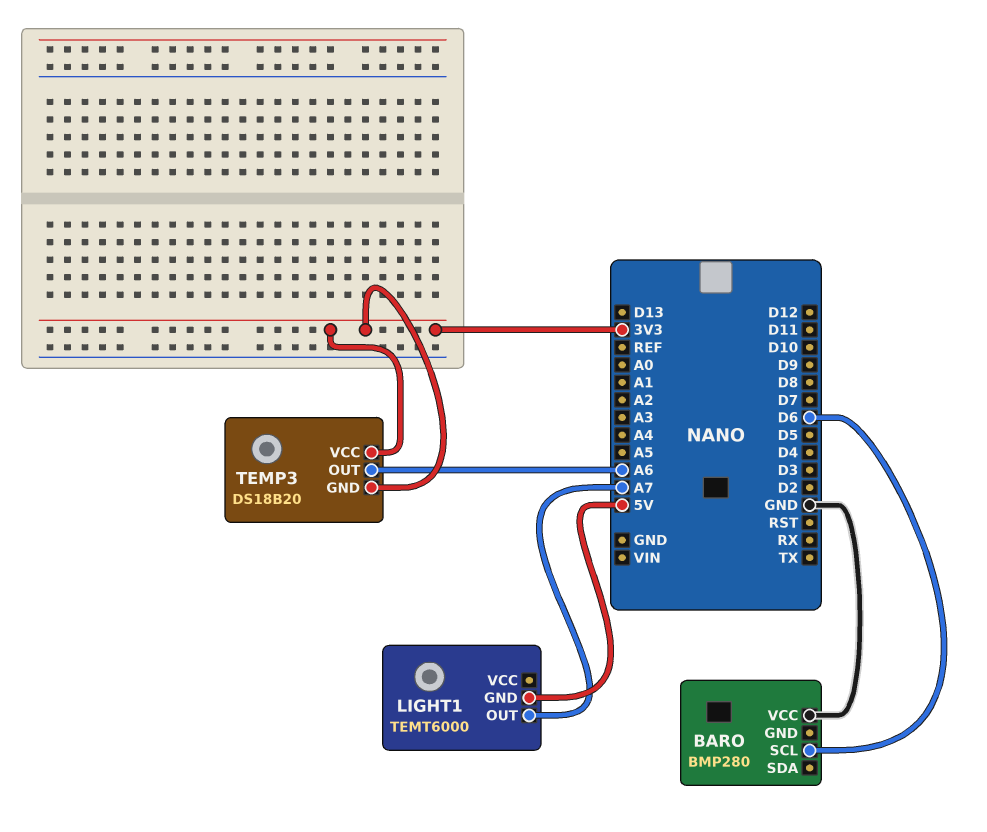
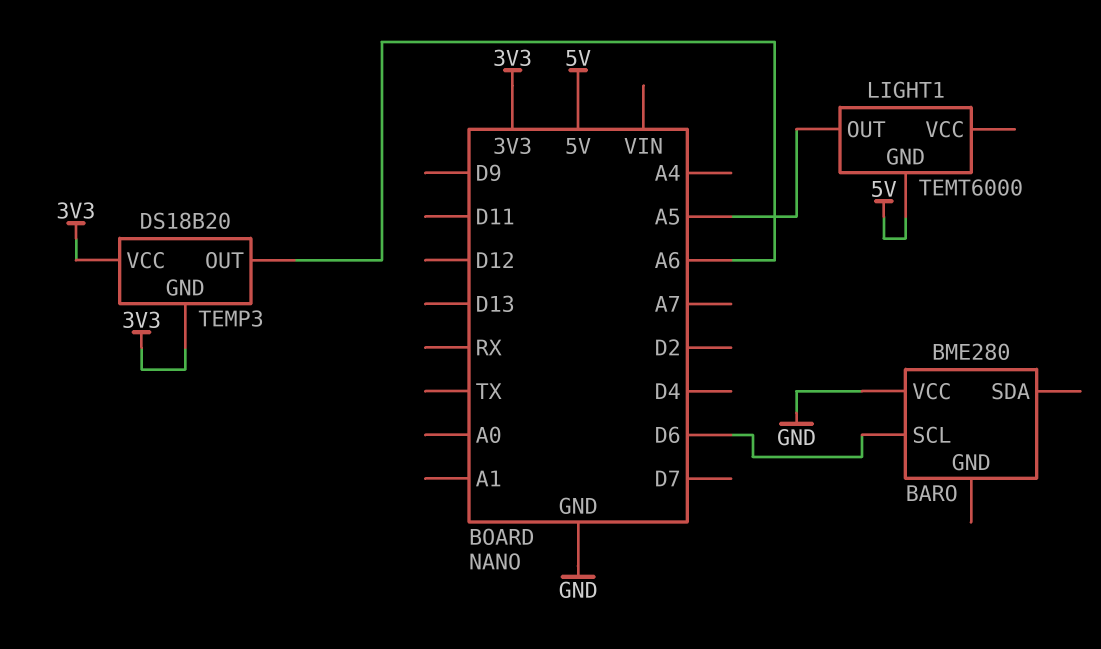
BARO: BMP280 -> BME280
LIGHT1 pin OUT: A7 -> A5

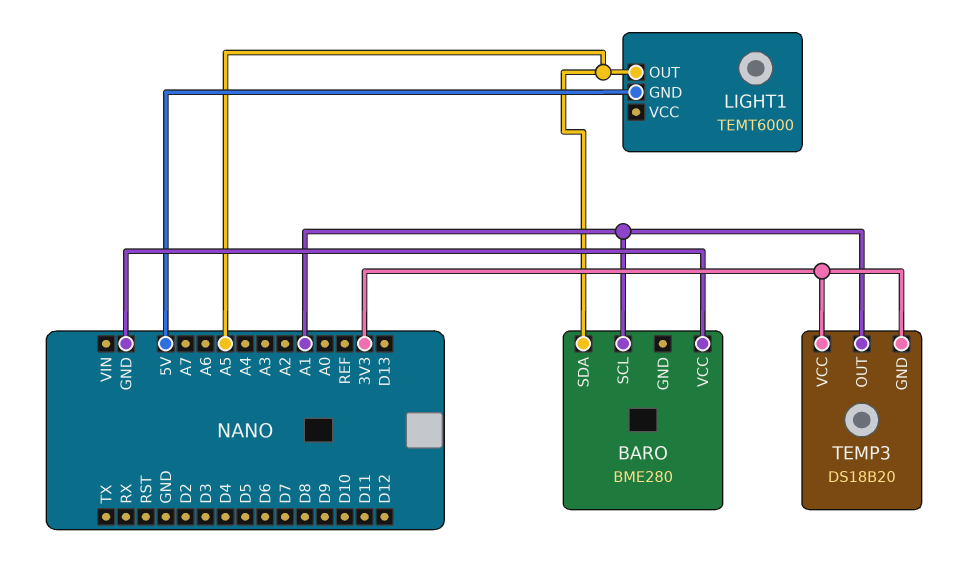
BARO pin SCL: D6 -> A1
BARO pin SDA: none -> A5
TEMP3 pin OUT: A6 -> A1

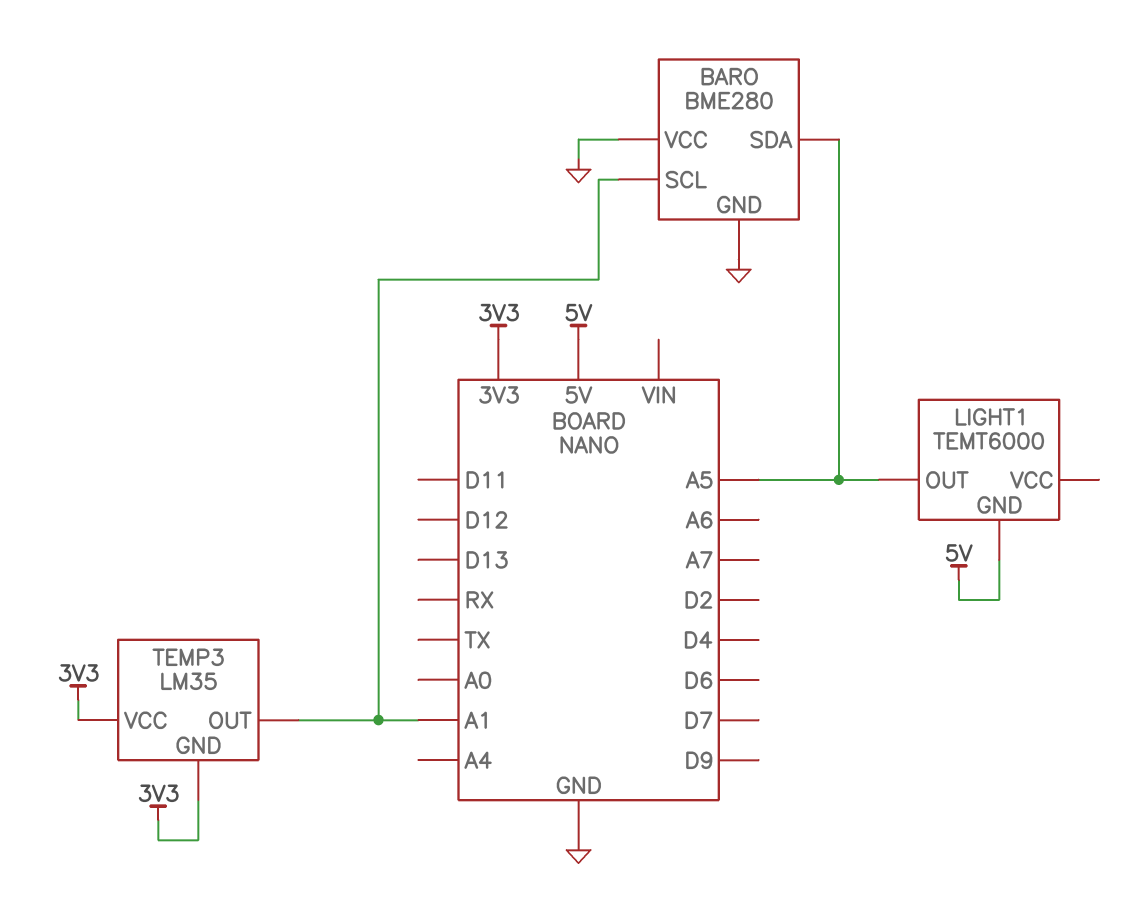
BARO pin GND: none -> GND
TEMP3: DS18B20 -> LM35

